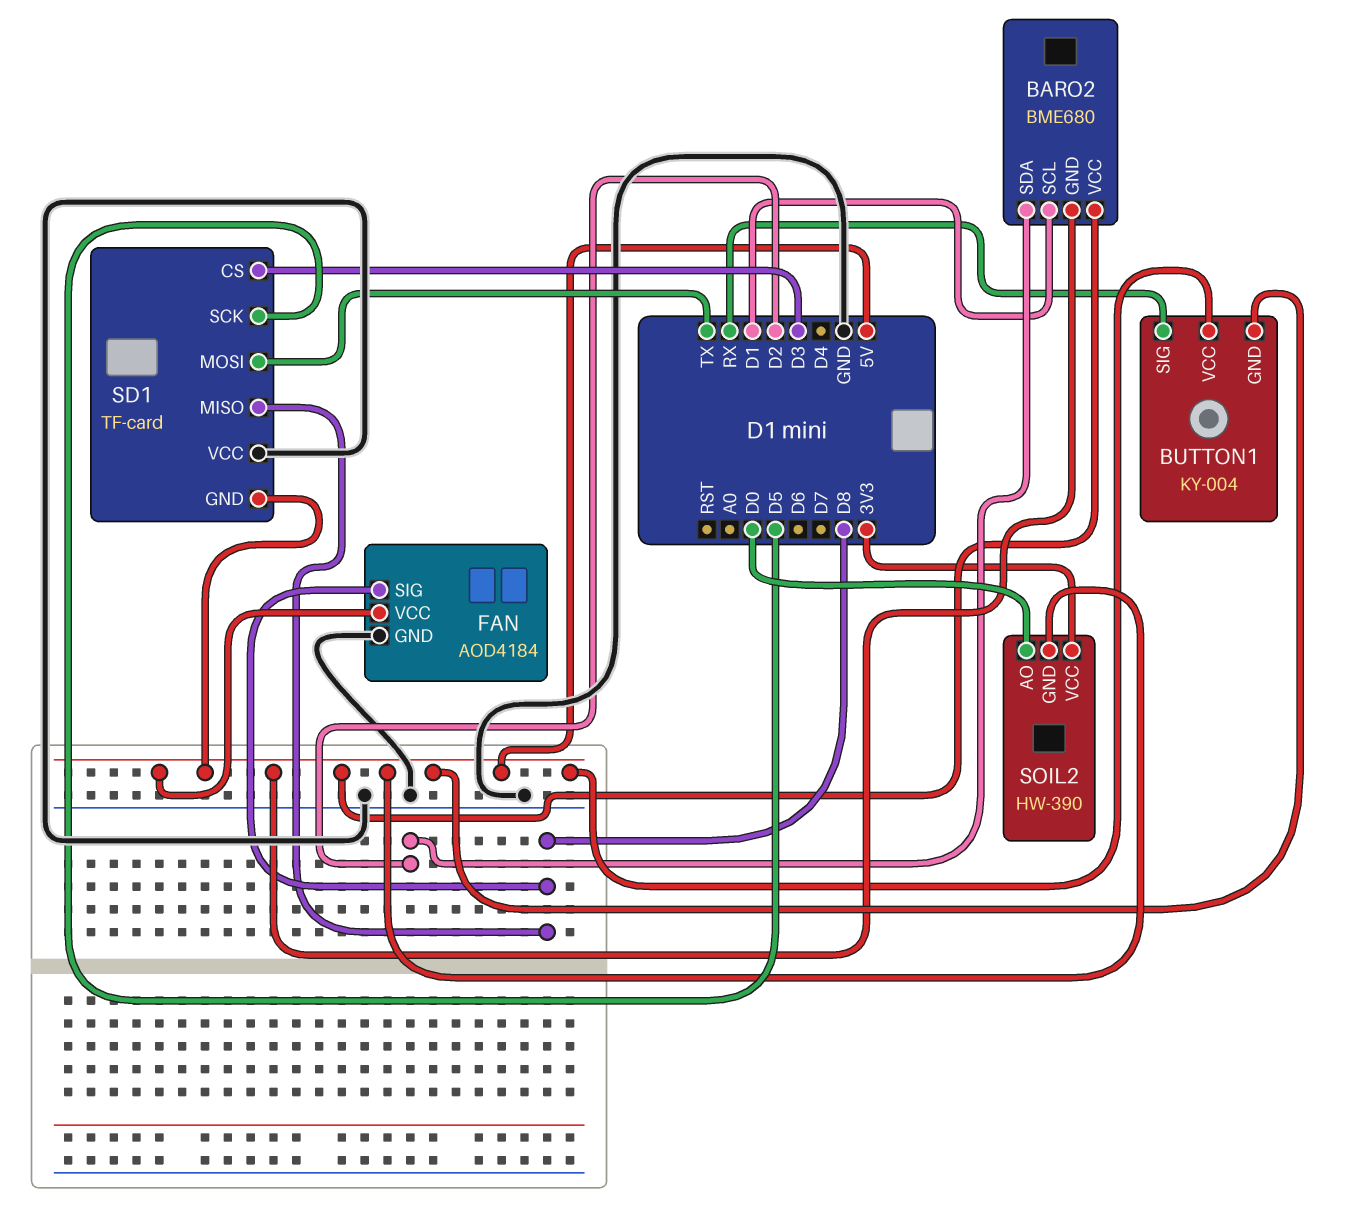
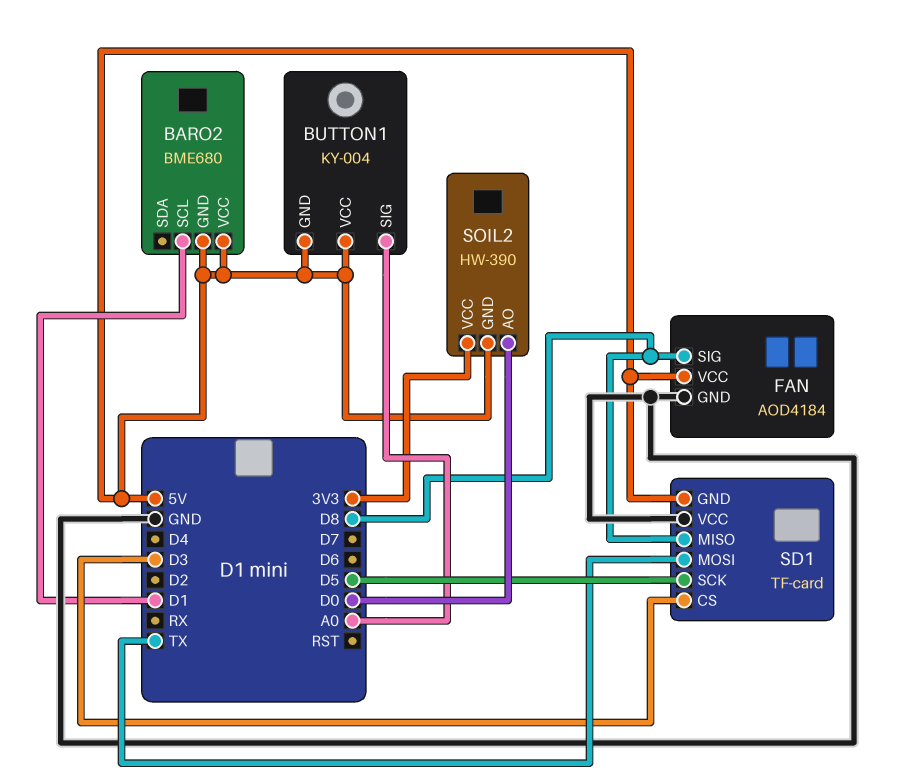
BARO2 pin SDA: D2 -> none
BUTTON1 pin SIG: RX -> A0

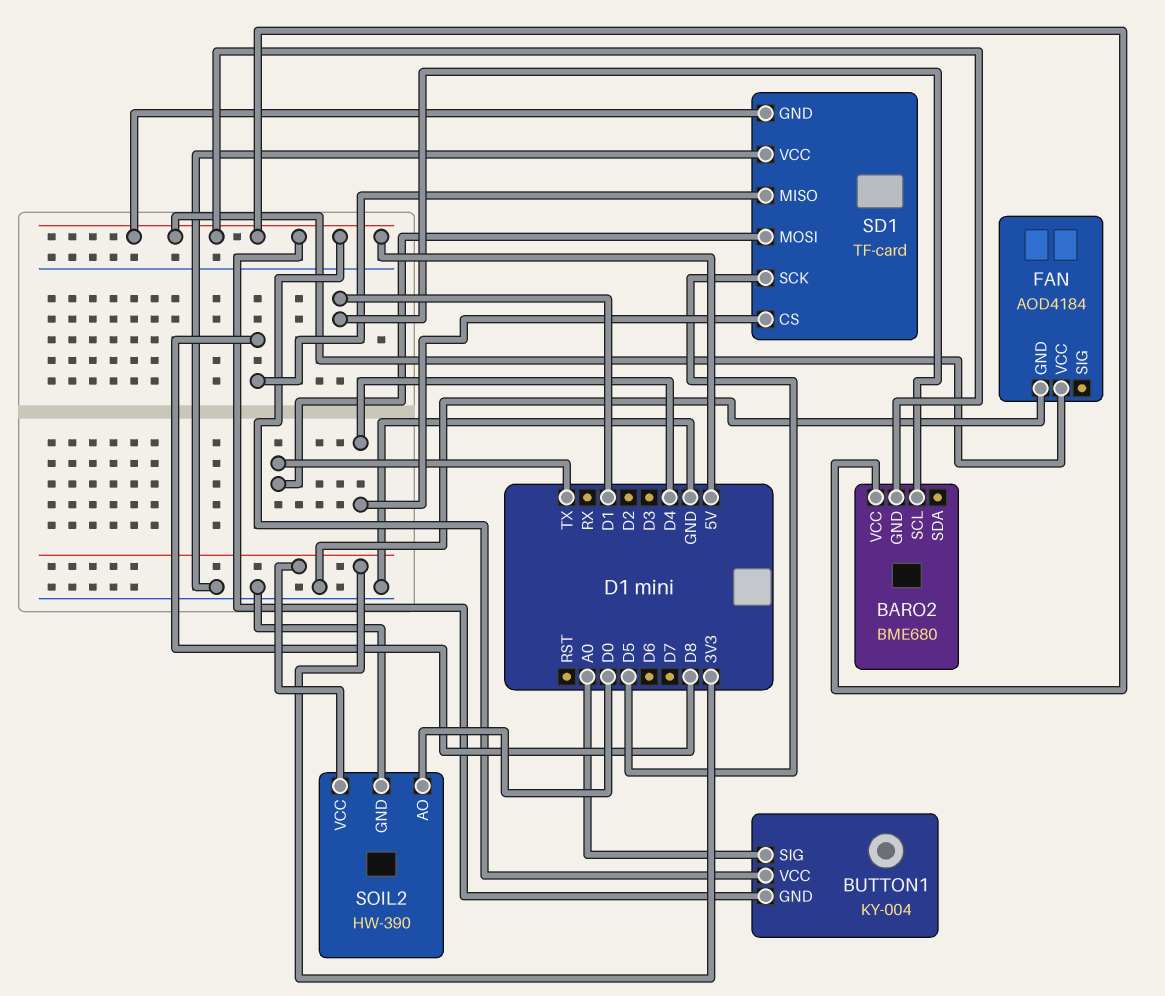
FAN pin SIG: D8 -> none
SD1 pin CS: D3 -> D4
SOIL2 pin GND: 5V -> GND

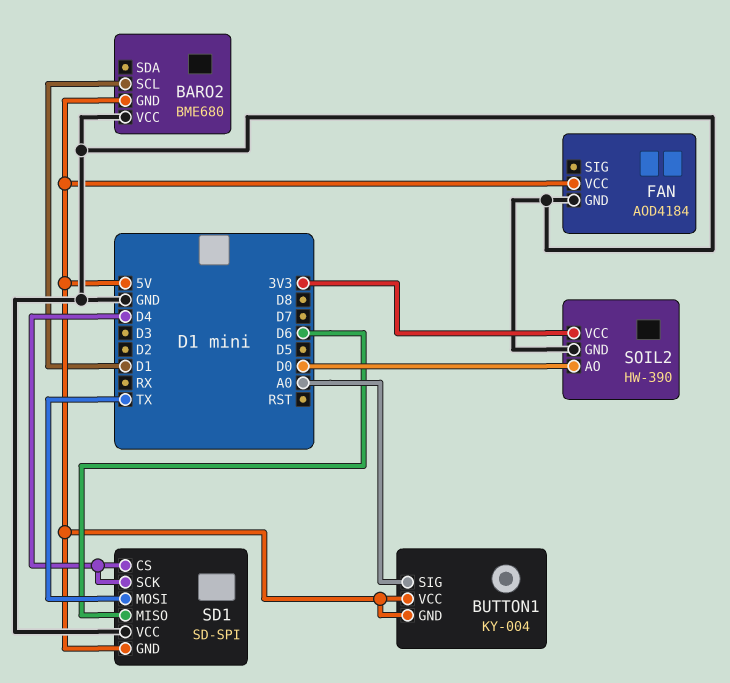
BARO2 pin VCC: 5V -> GND
SD1: TF-card -> SD-SPI
SD1 pin MISO: D8 -> D6
SD1 pin SCK: D5 -> D4

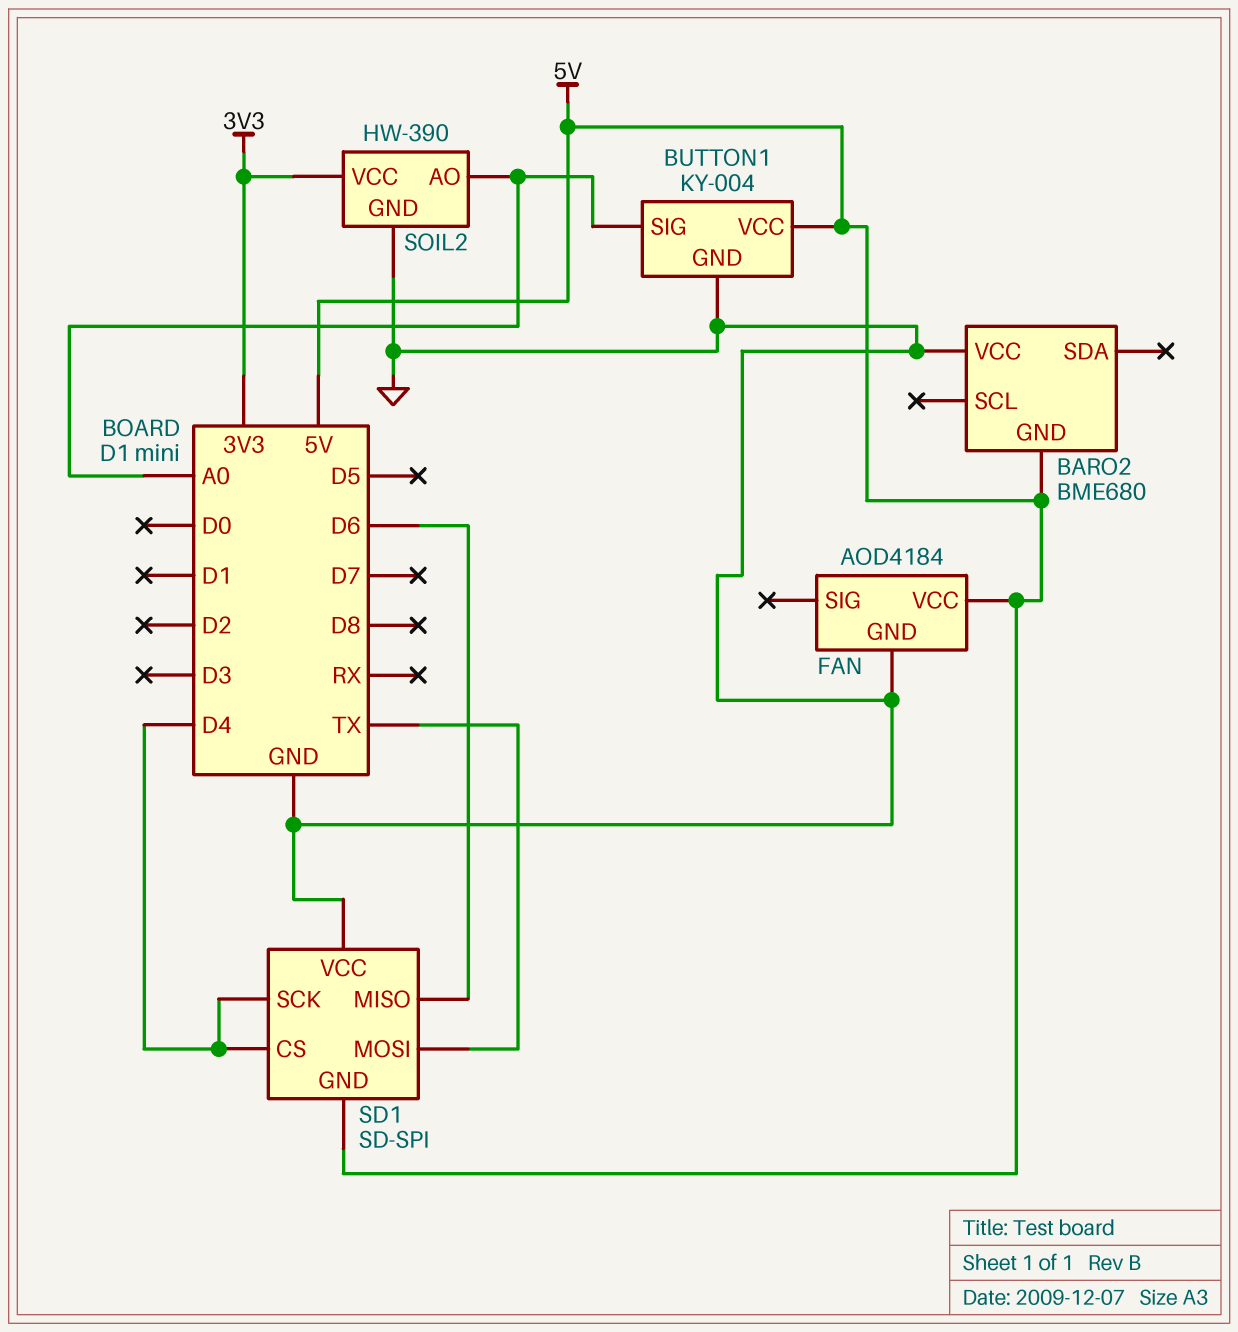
BARO2 pin SCL: D1 -> none
BUTTON1 pin GND: 5V -> GND
SOIL2 pin AO: D0 -> A0

